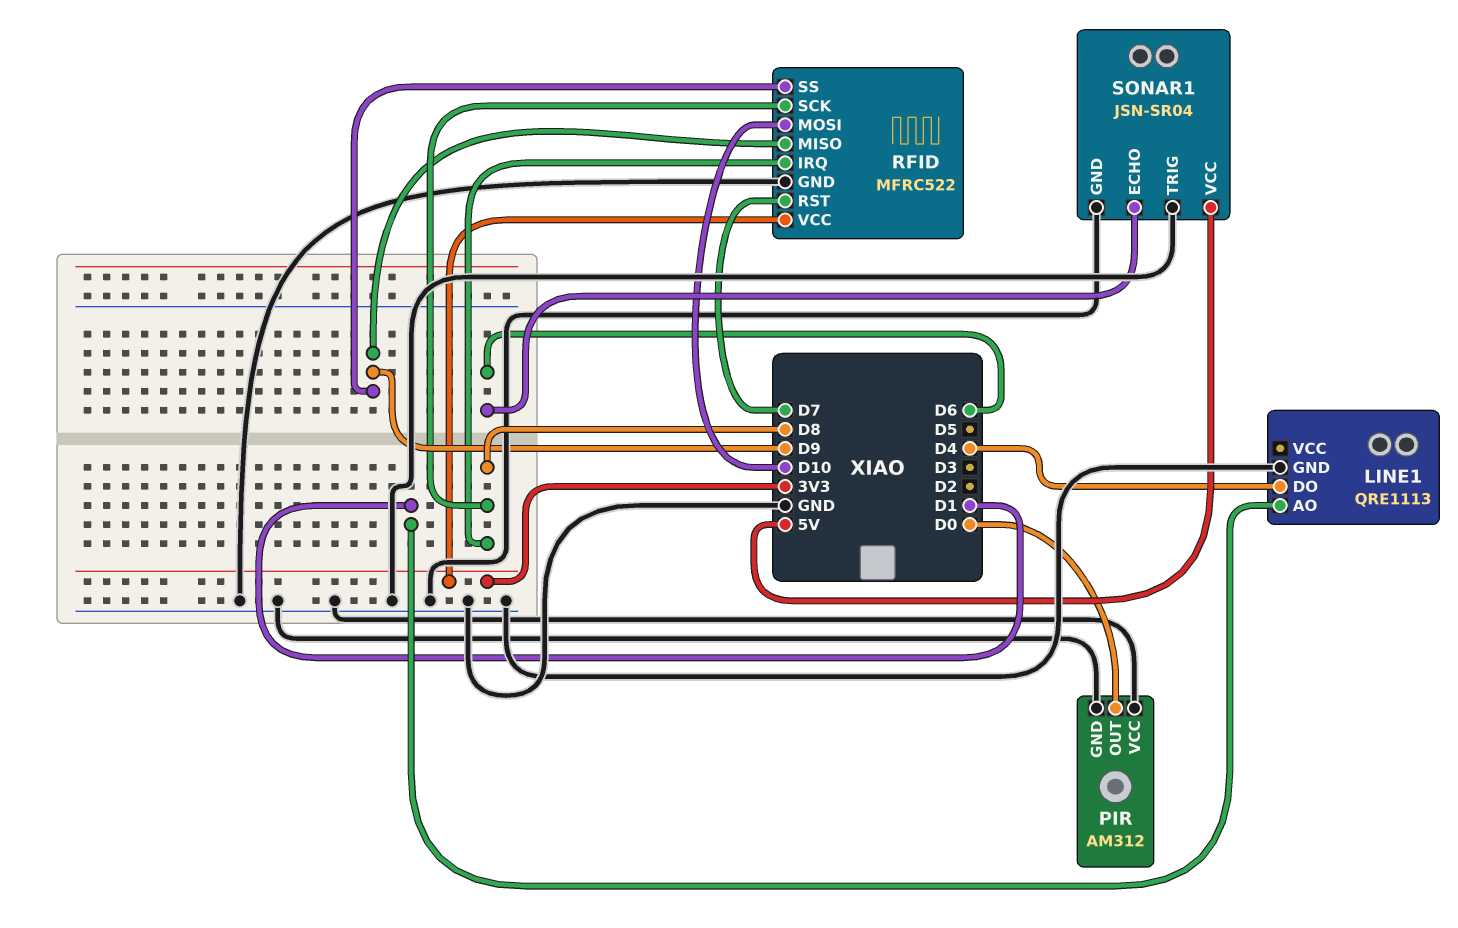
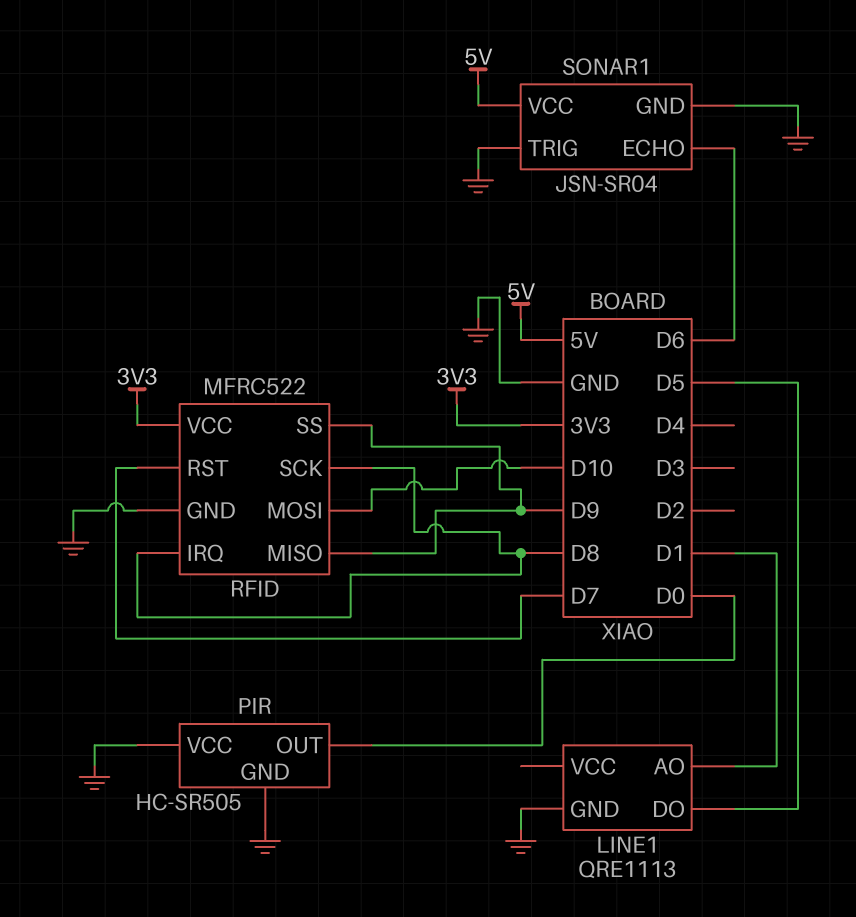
LINE1 pin DO: D4 -> D5
PIR: AM312 -> HC-SR505

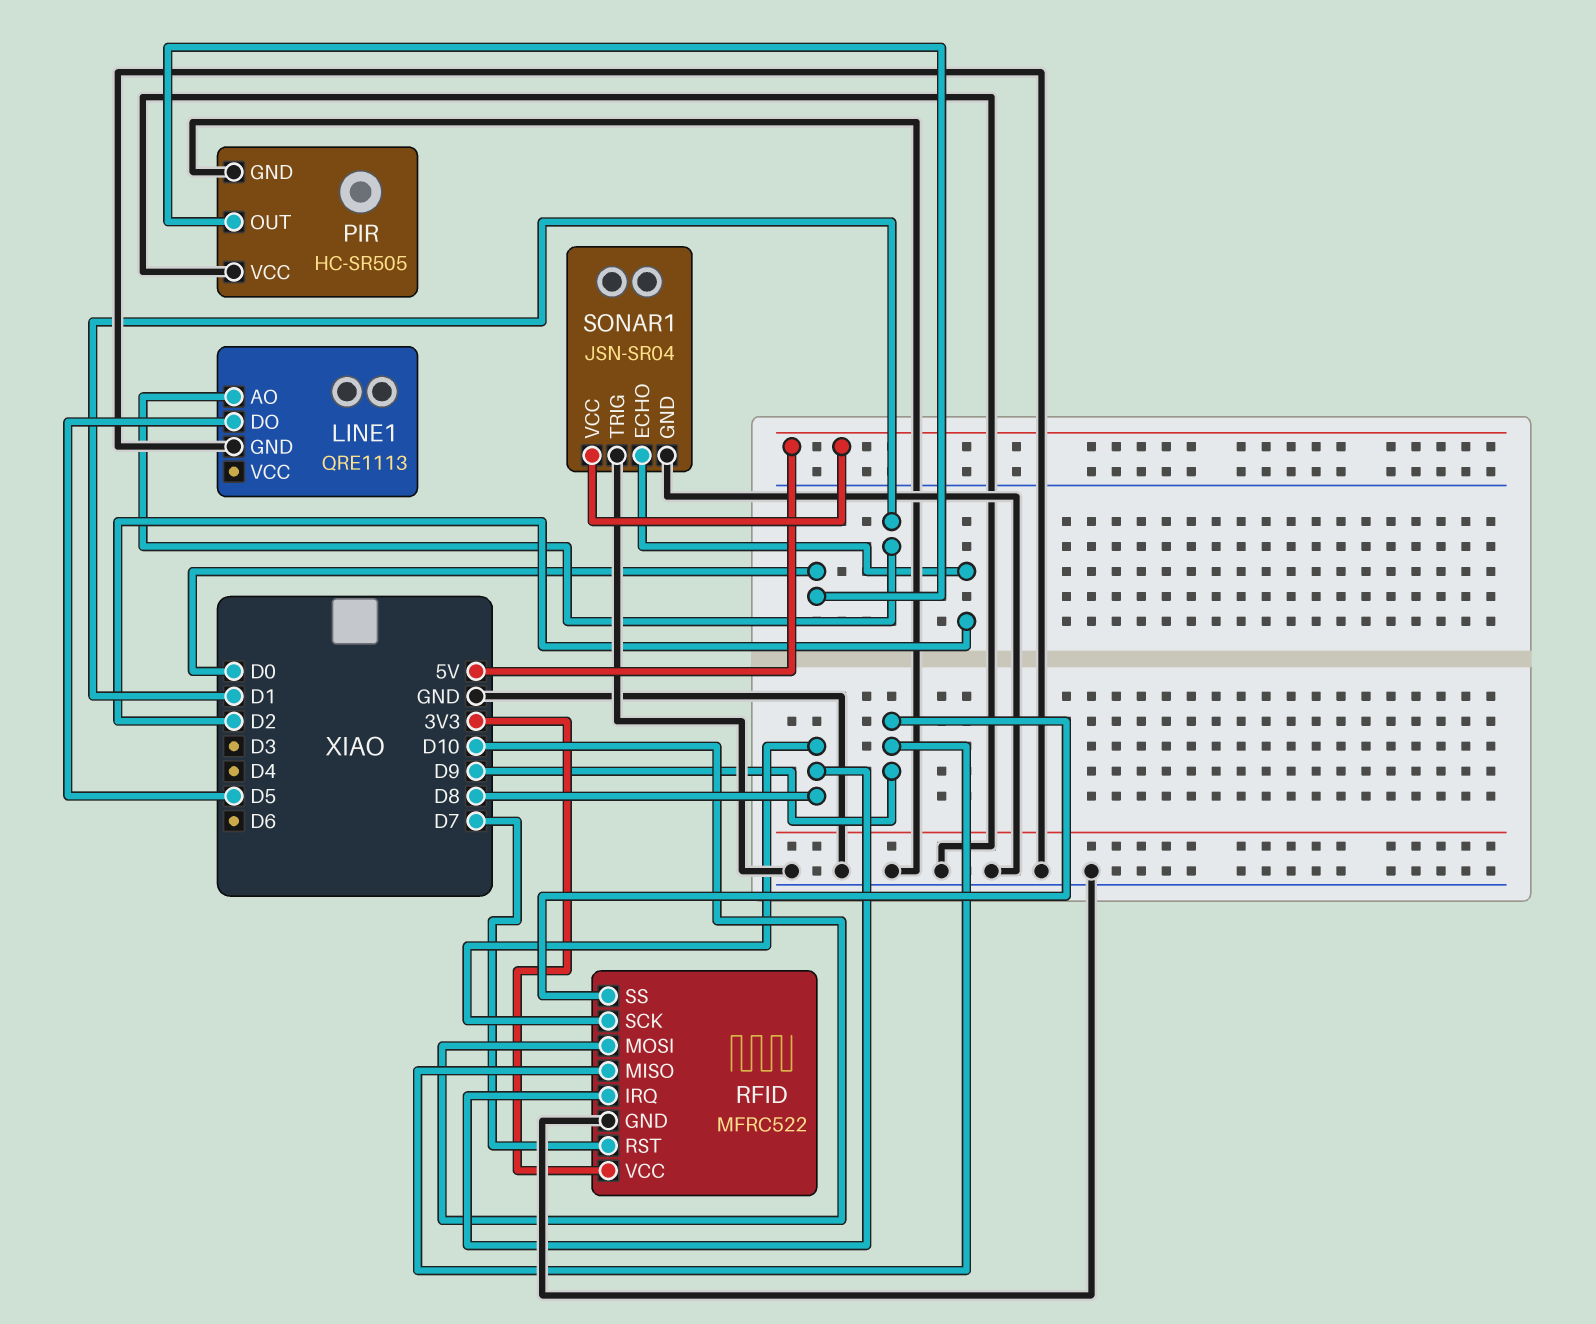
SONAR1 pin ECHO: D6 -> D2

